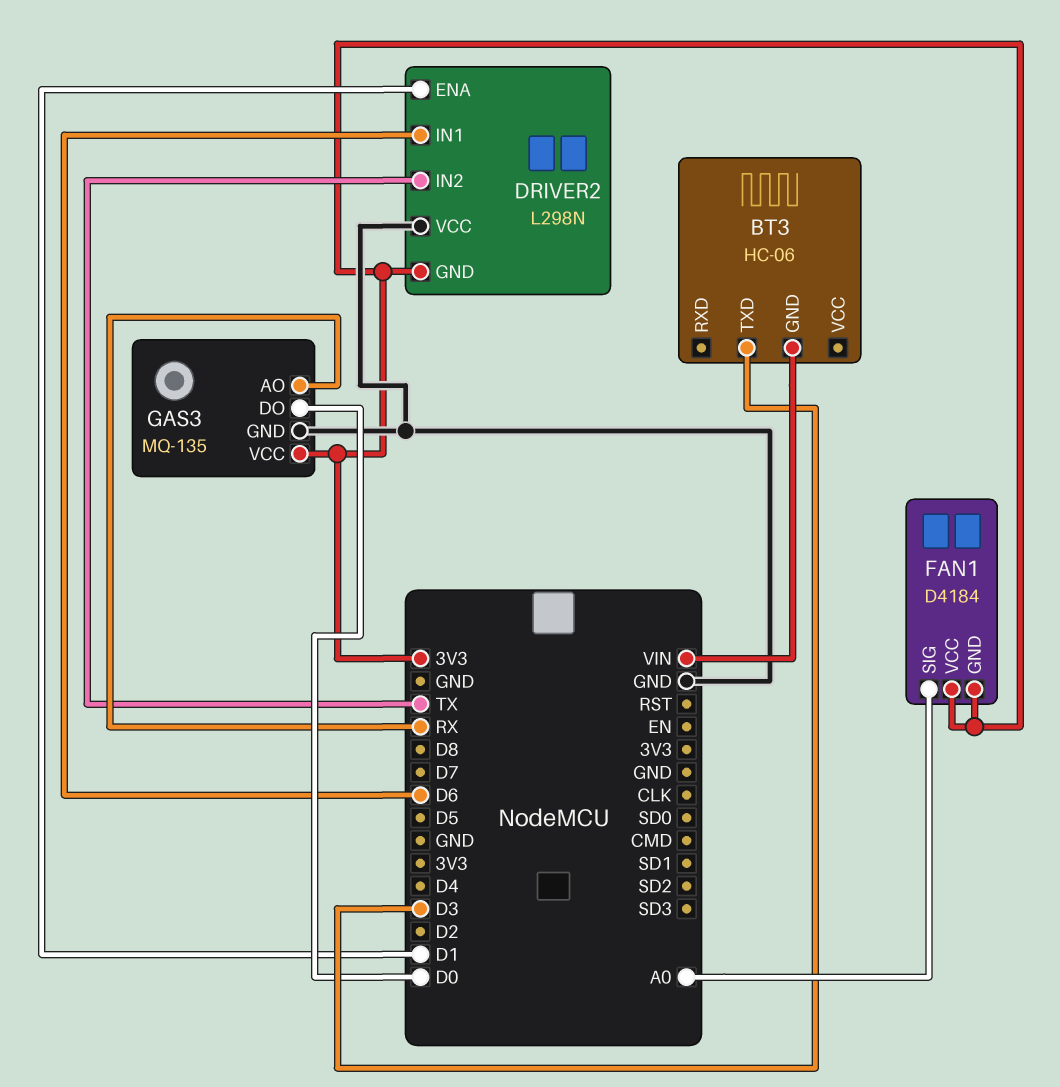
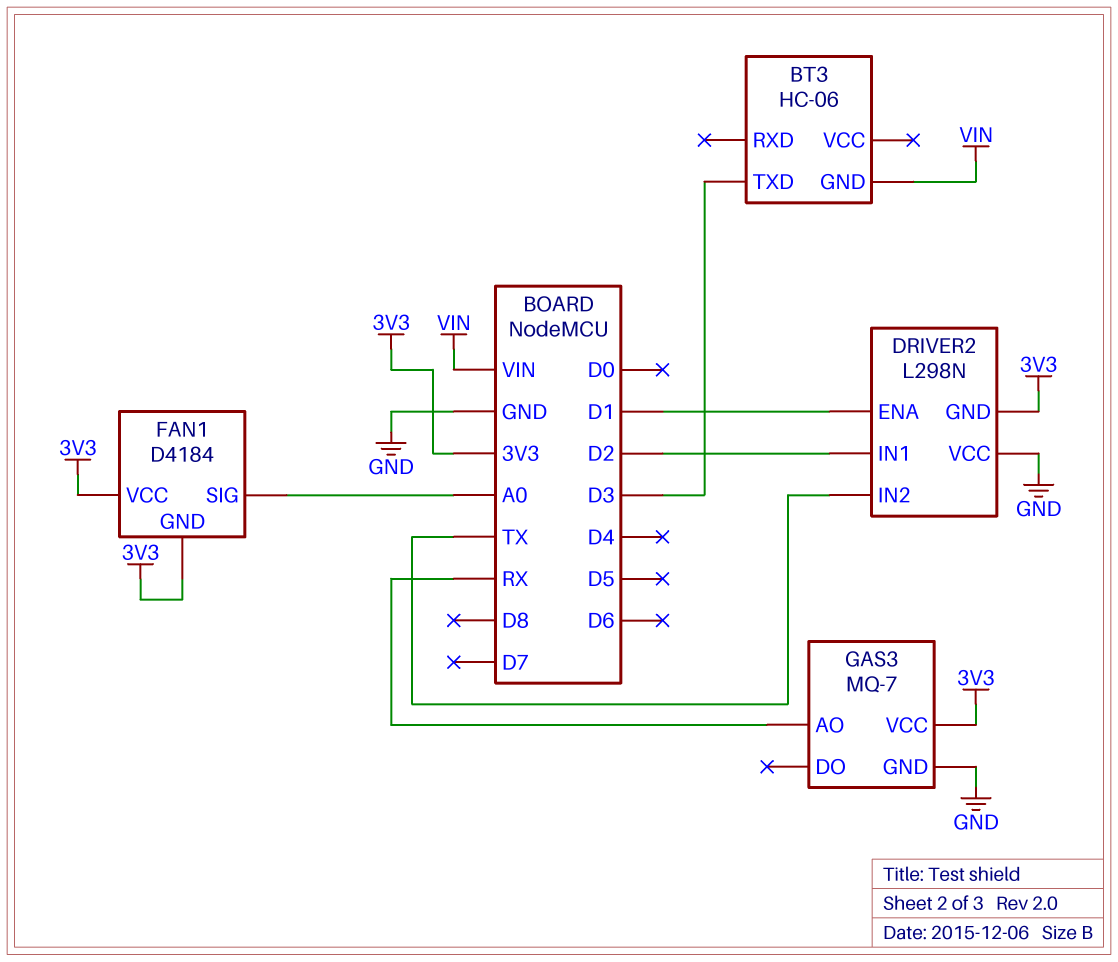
DRIVER2 pin IN1: D6 -> D2
GAS3: MQ-135 -> MQ-7
GAS3 pin DO: D0 -> none

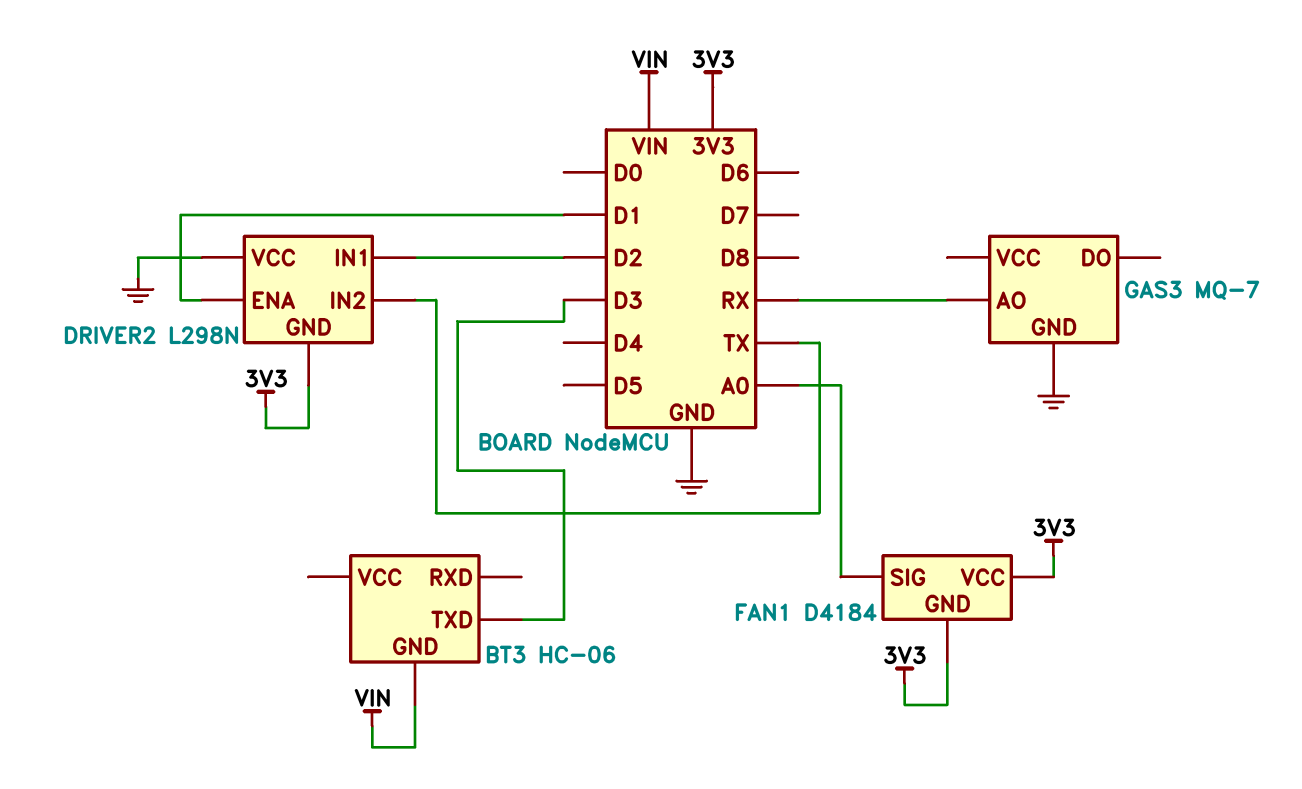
GAS3 pin VCC: 3V3 -> none

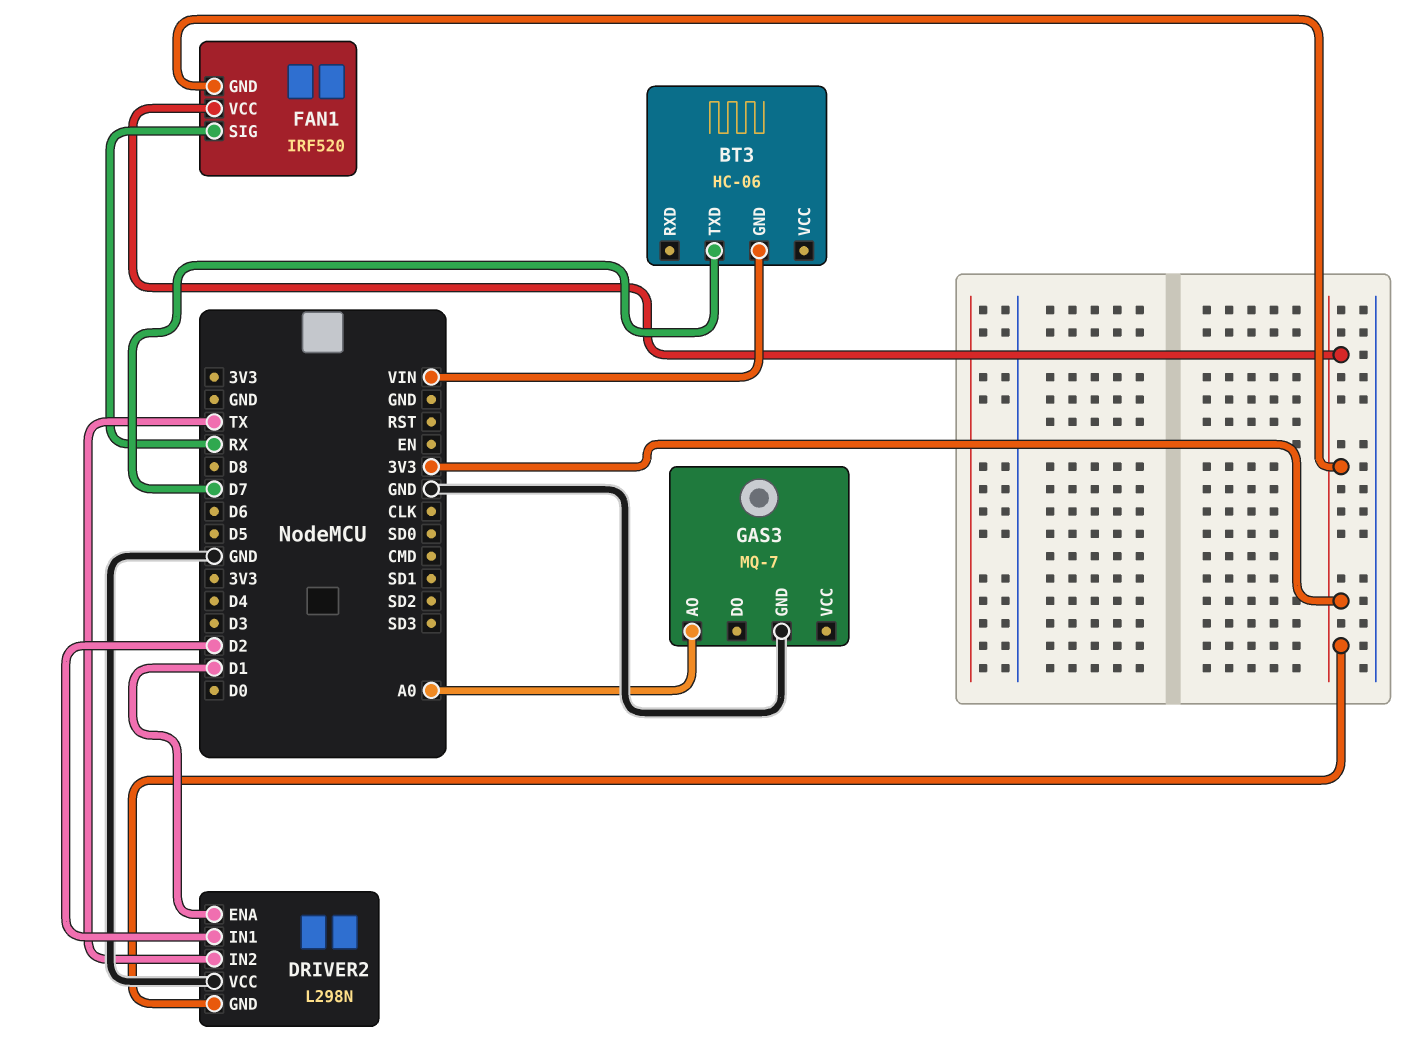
BT3 pin TXD: D3 -> D7
FAN1: D4184 -> IRF520
FAN1 pin SIG: A0 -> RX
GAS3 pin AO: RX -> A0

